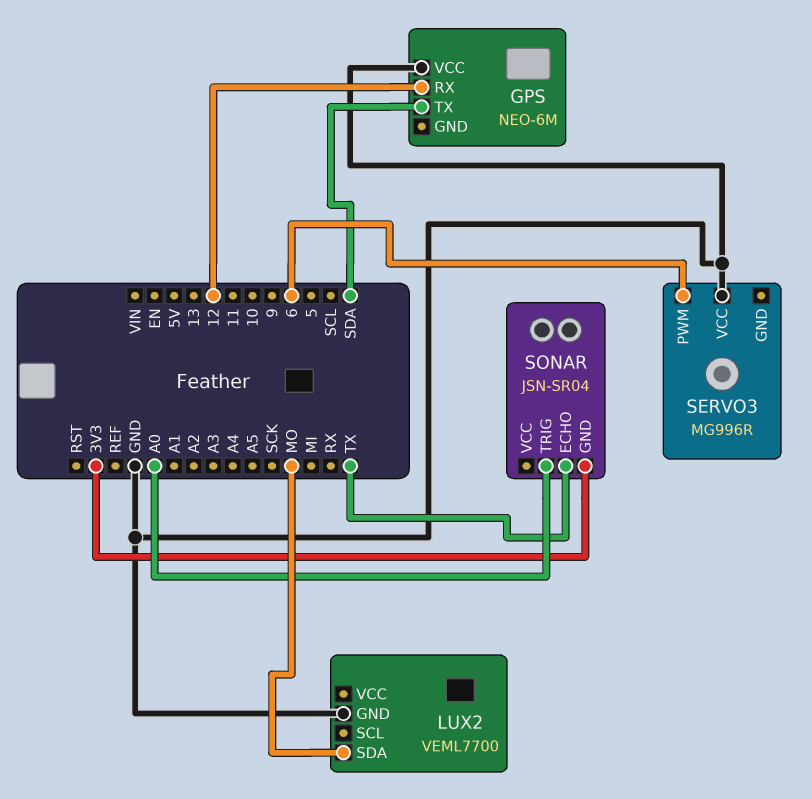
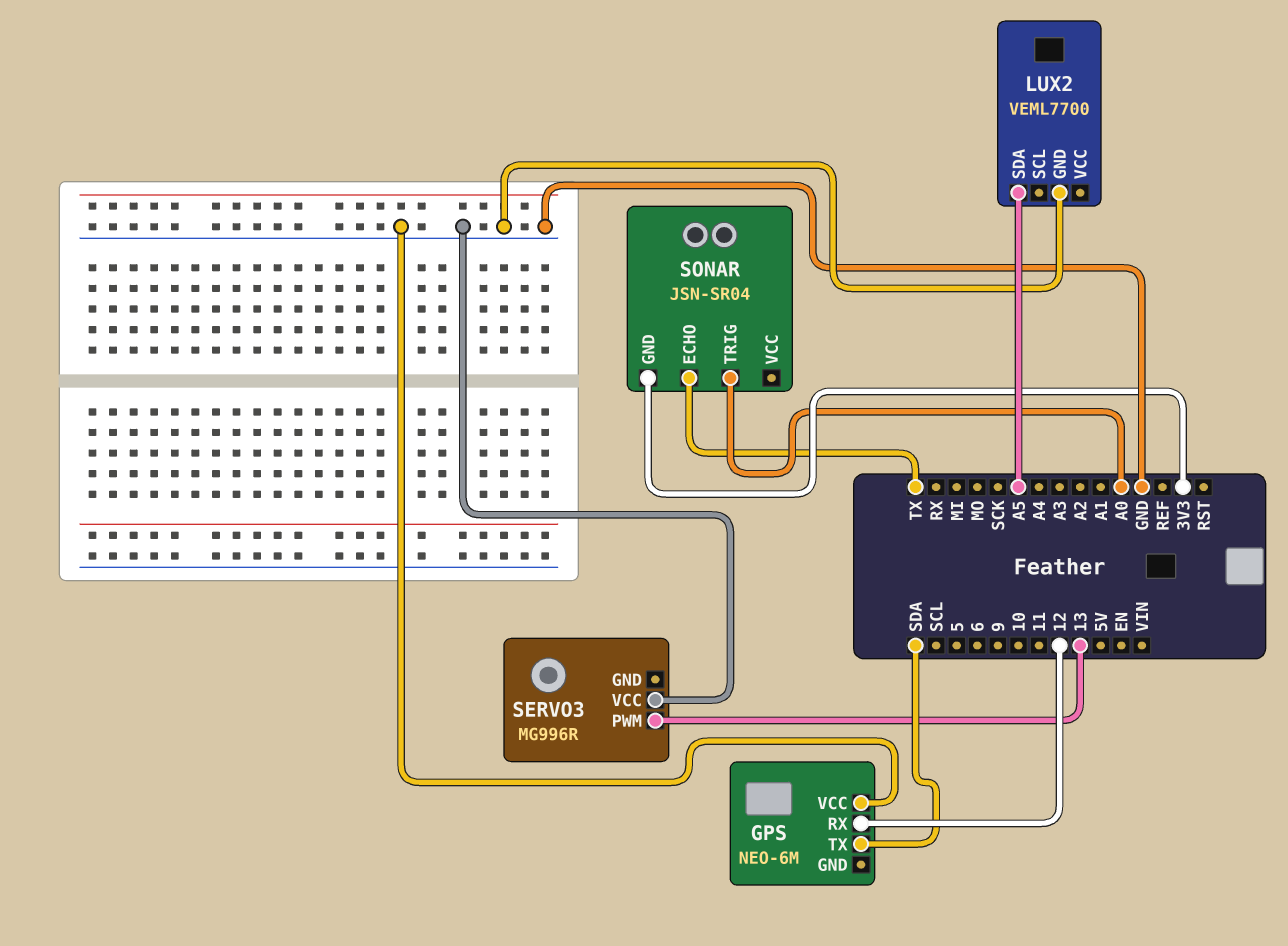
LUX2 pin SDA: MO -> A5
SERVO3 pin PWM: 6 -> 13

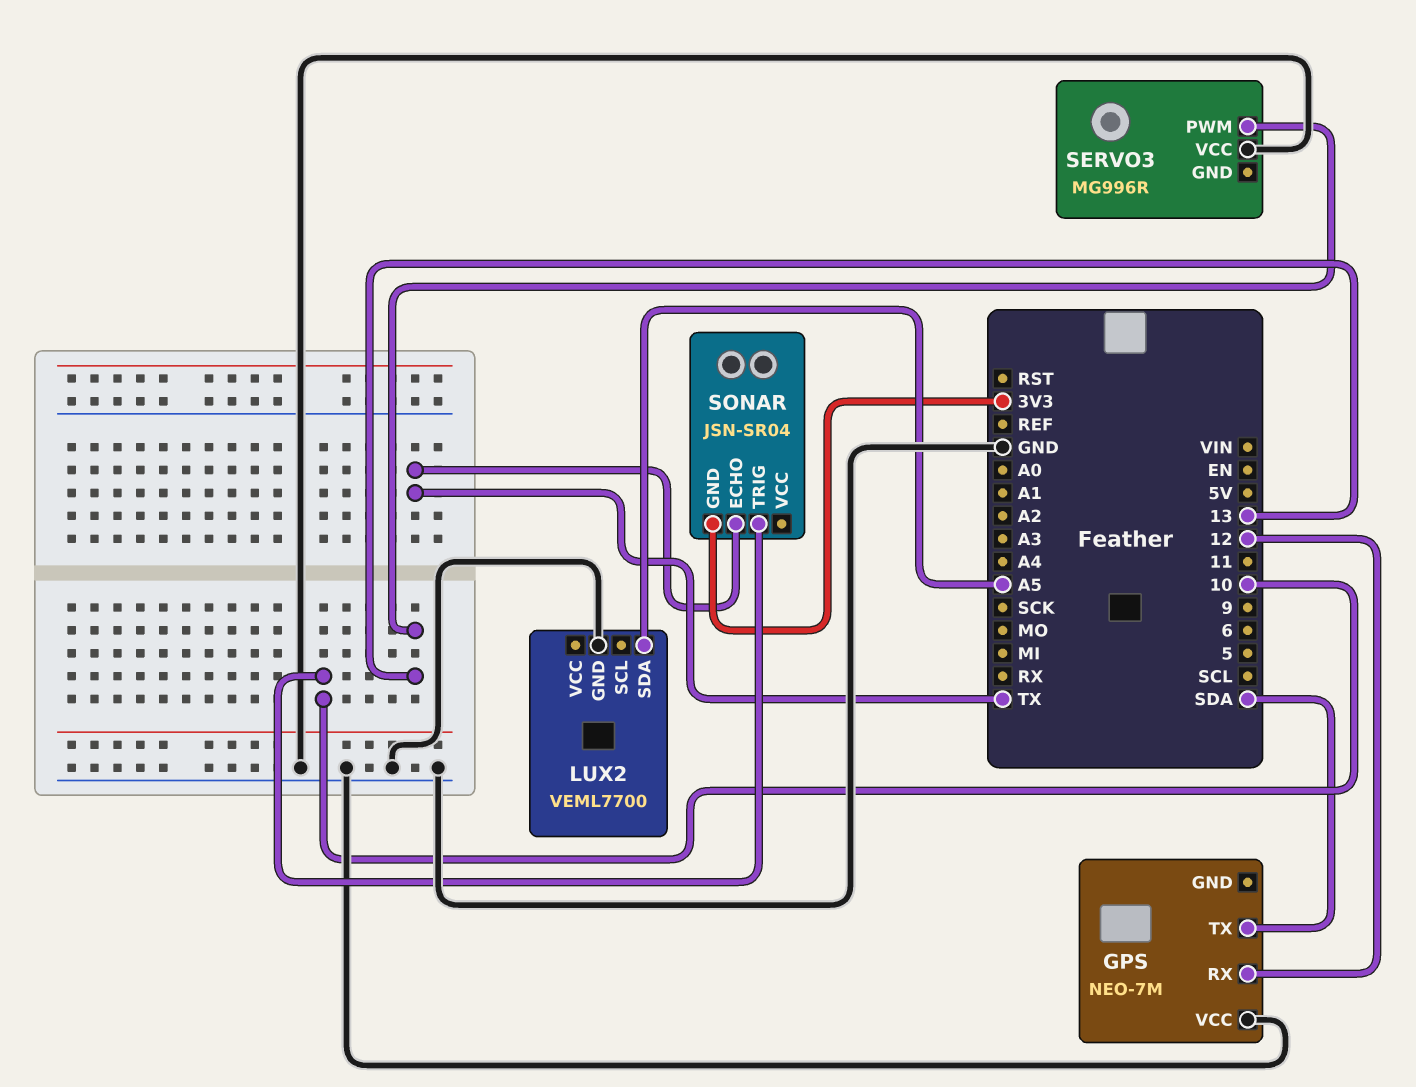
GPS: NEO-6M -> NEO-7M
SONAR pin TRIG: A0 -> 10

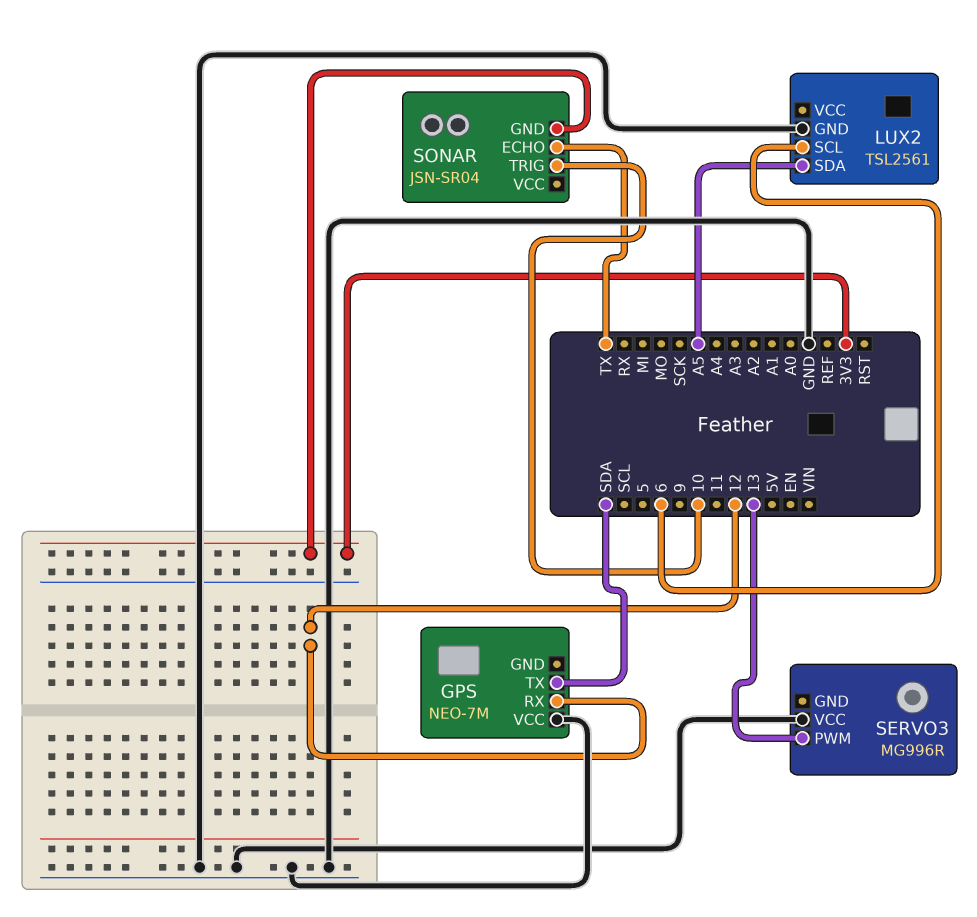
LUX2: VEML7700 -> TSL2561
LUX2 pin SCL: none -> 6

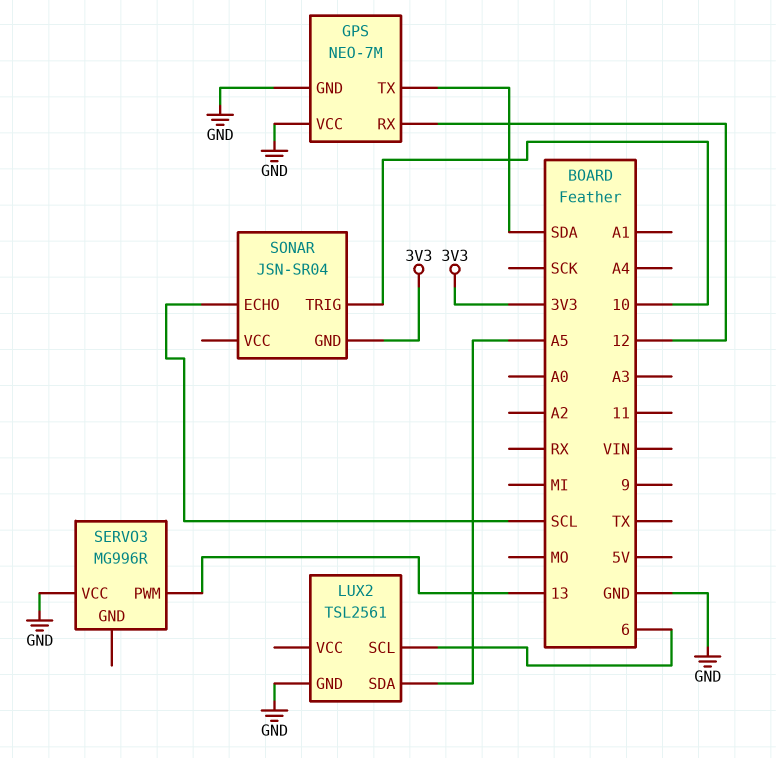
GPS pin GND: none -> GND
SONAR pin ECHO: TX -> SCL

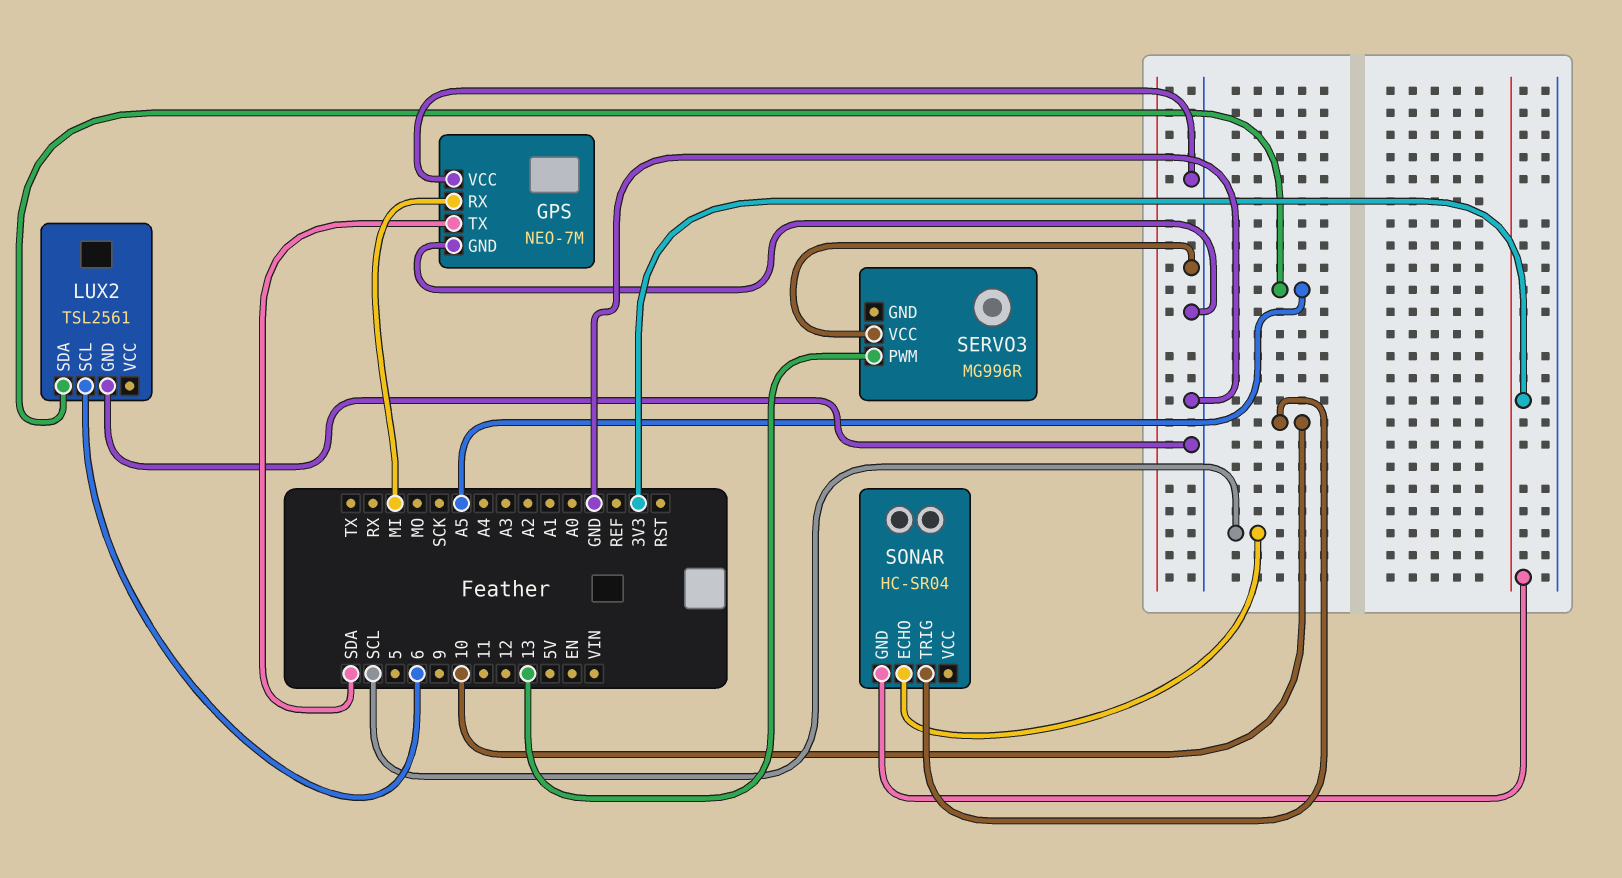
GPS pin RX: 12 -> MI
SONAR: JSN-SR04 -> HC-SR04

